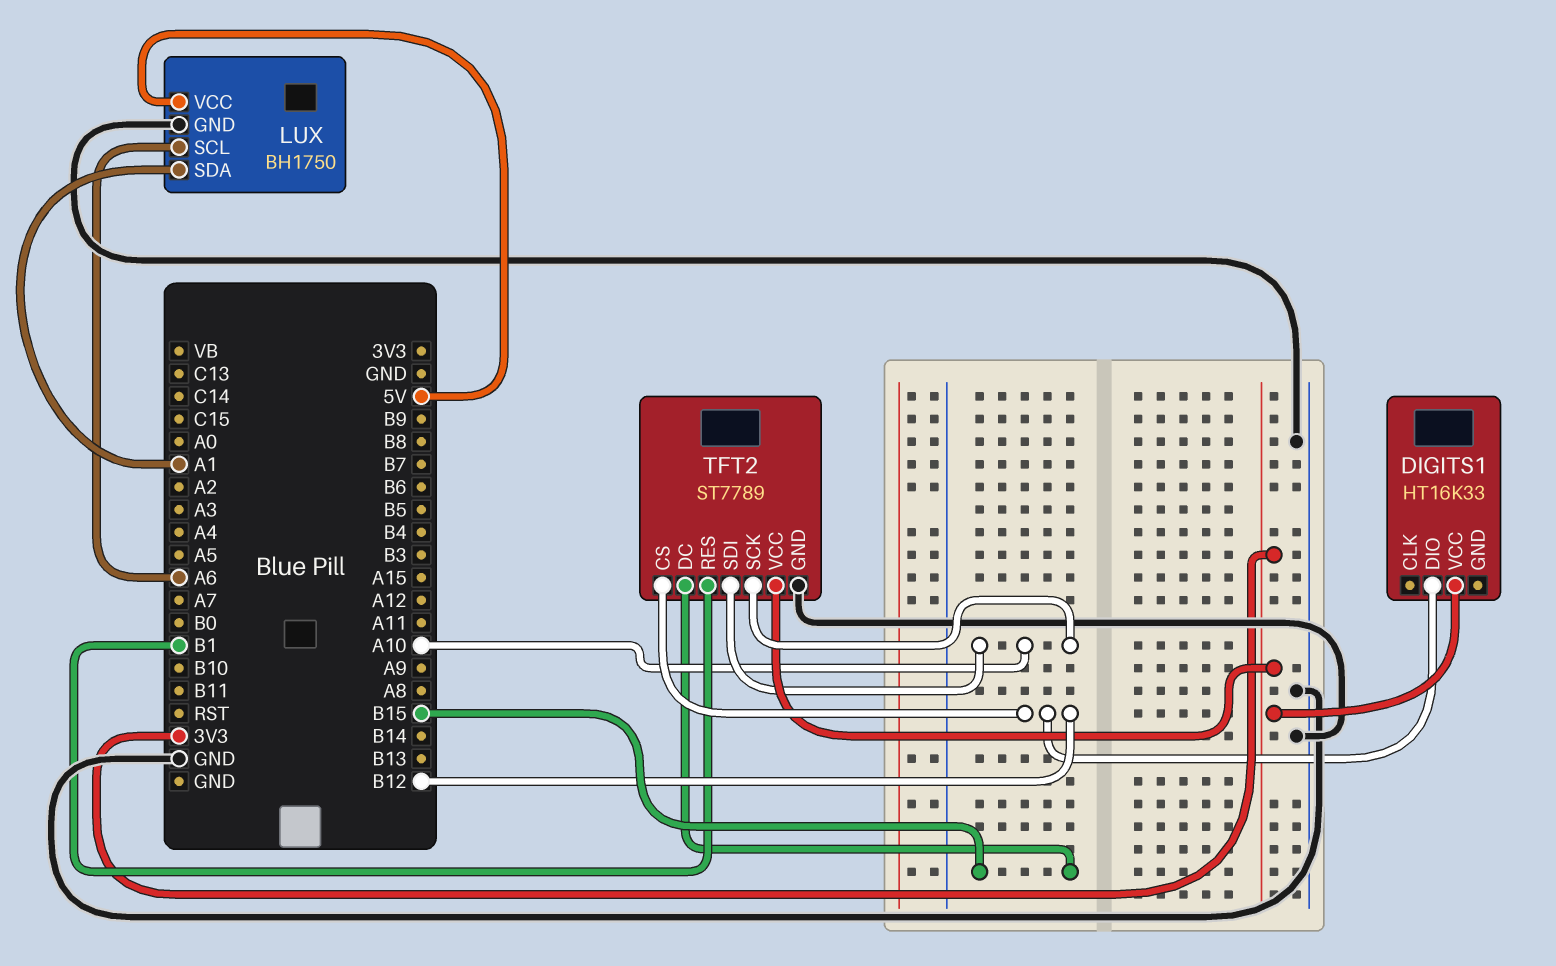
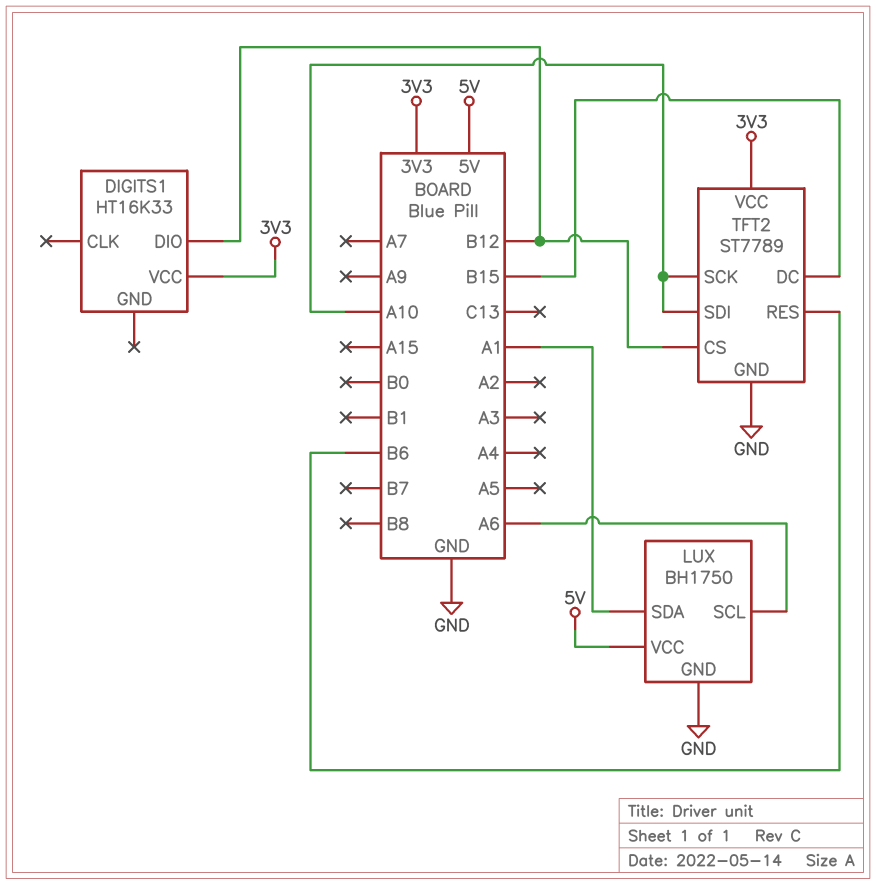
TFT2 pin RES: B1 -> B6

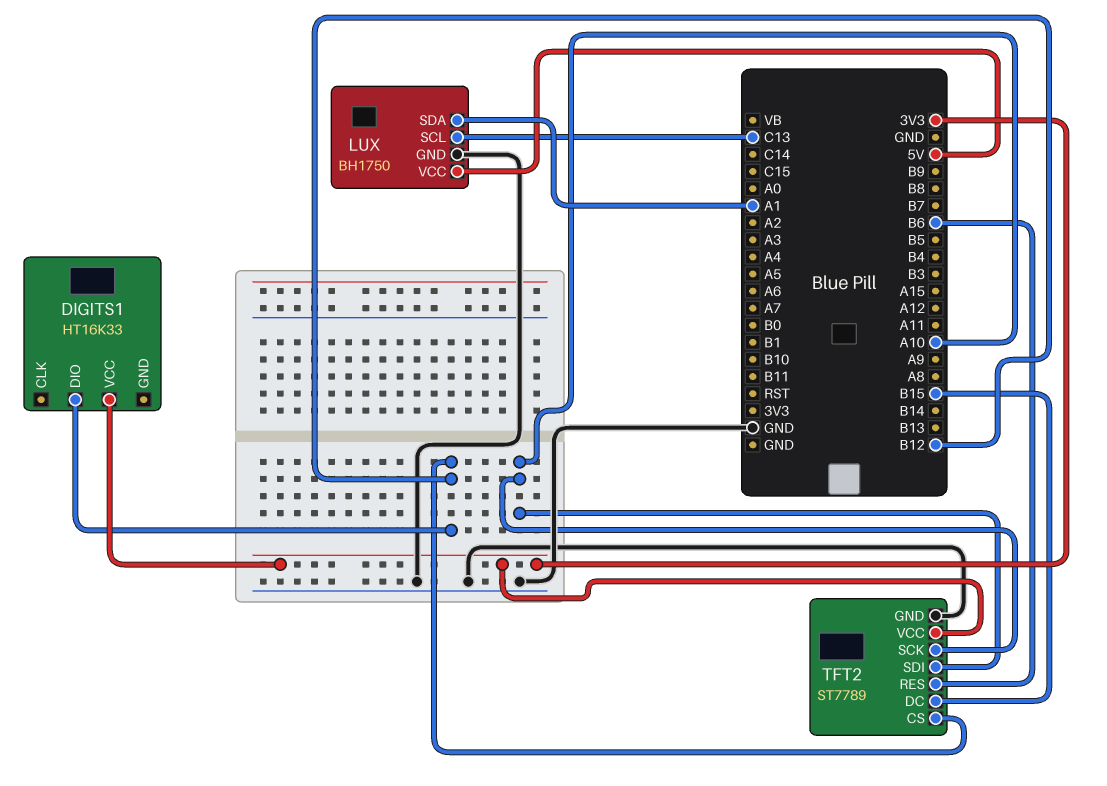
LUX pin SCL: A6 -> C13

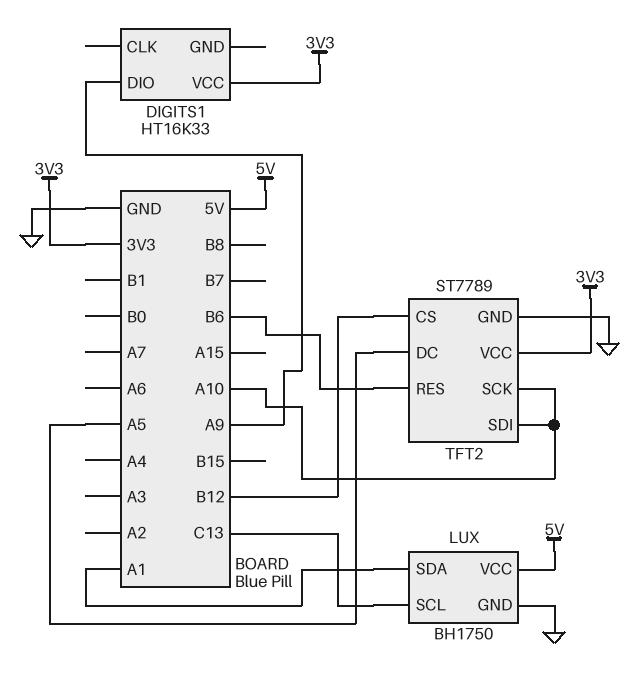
DIGITS1 pin DIO: B12 -> A9
TFT2 pin DC: B15 -> A5

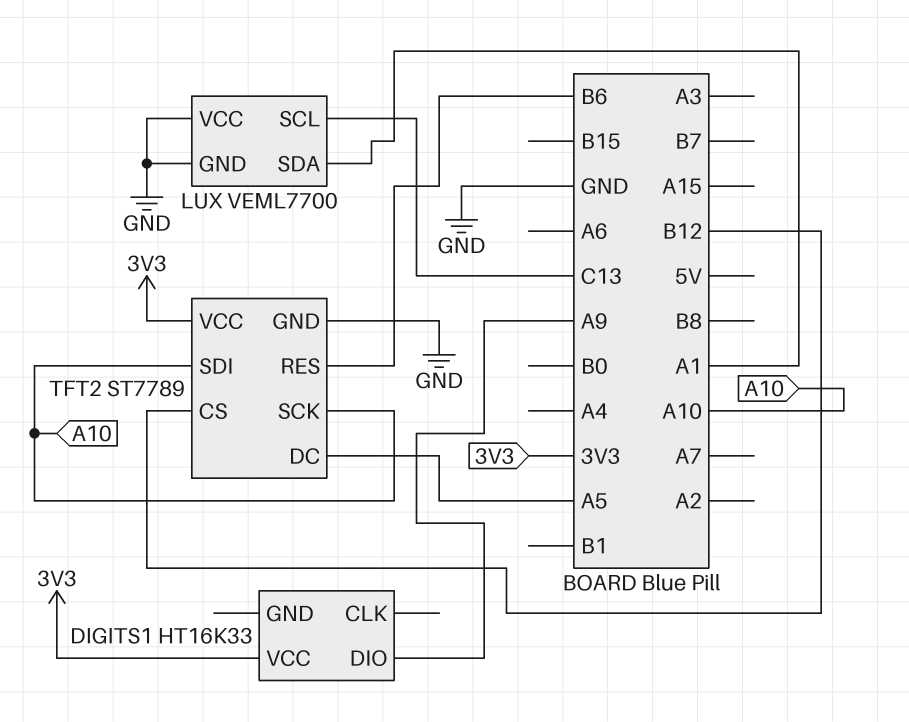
LUX: BH1750 -> VEML7700
LUX pin VCC: 5V -> GND

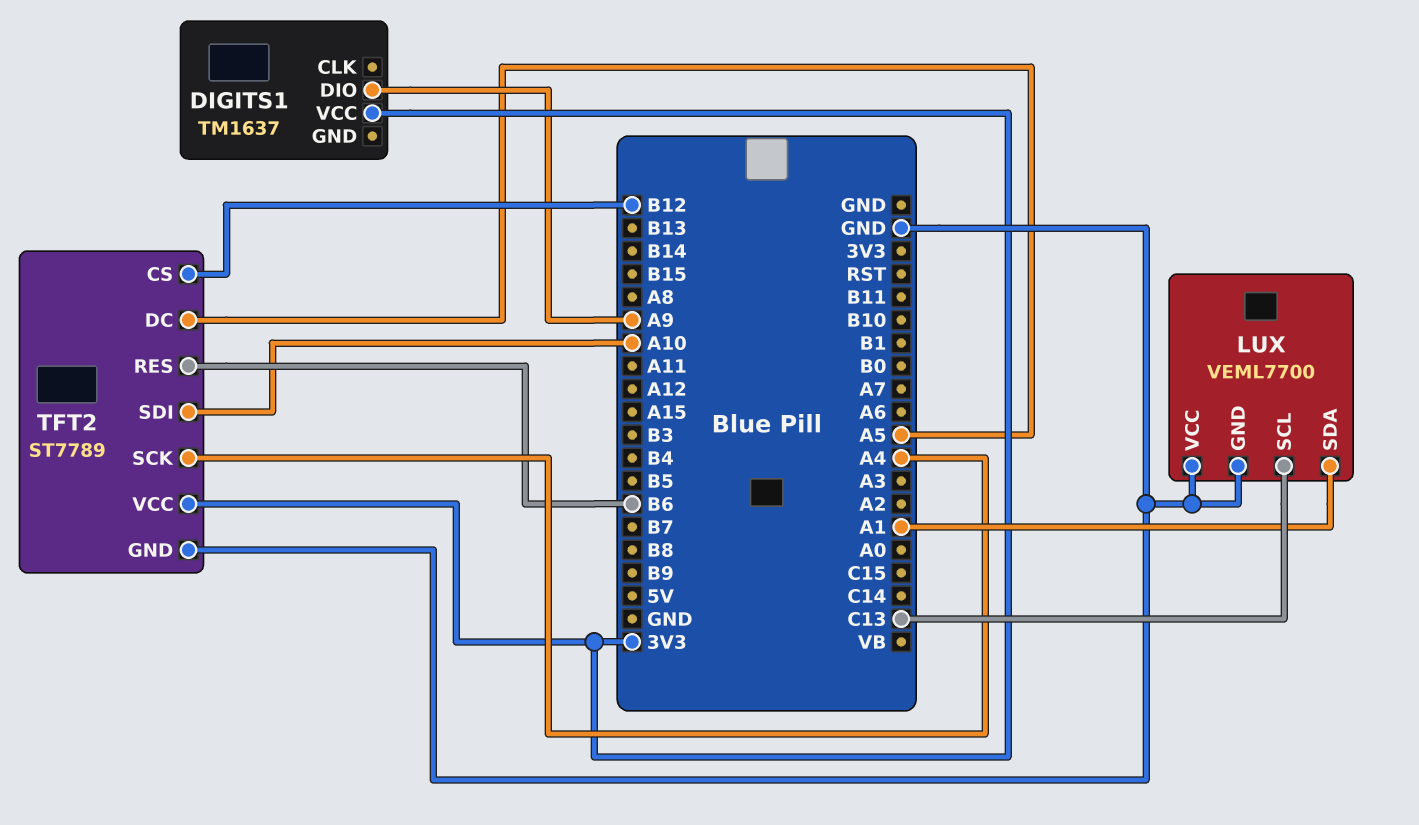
DIGITS1: HT16K33 -> TM1637
TFT2 pin SCK: A10 -> A4

